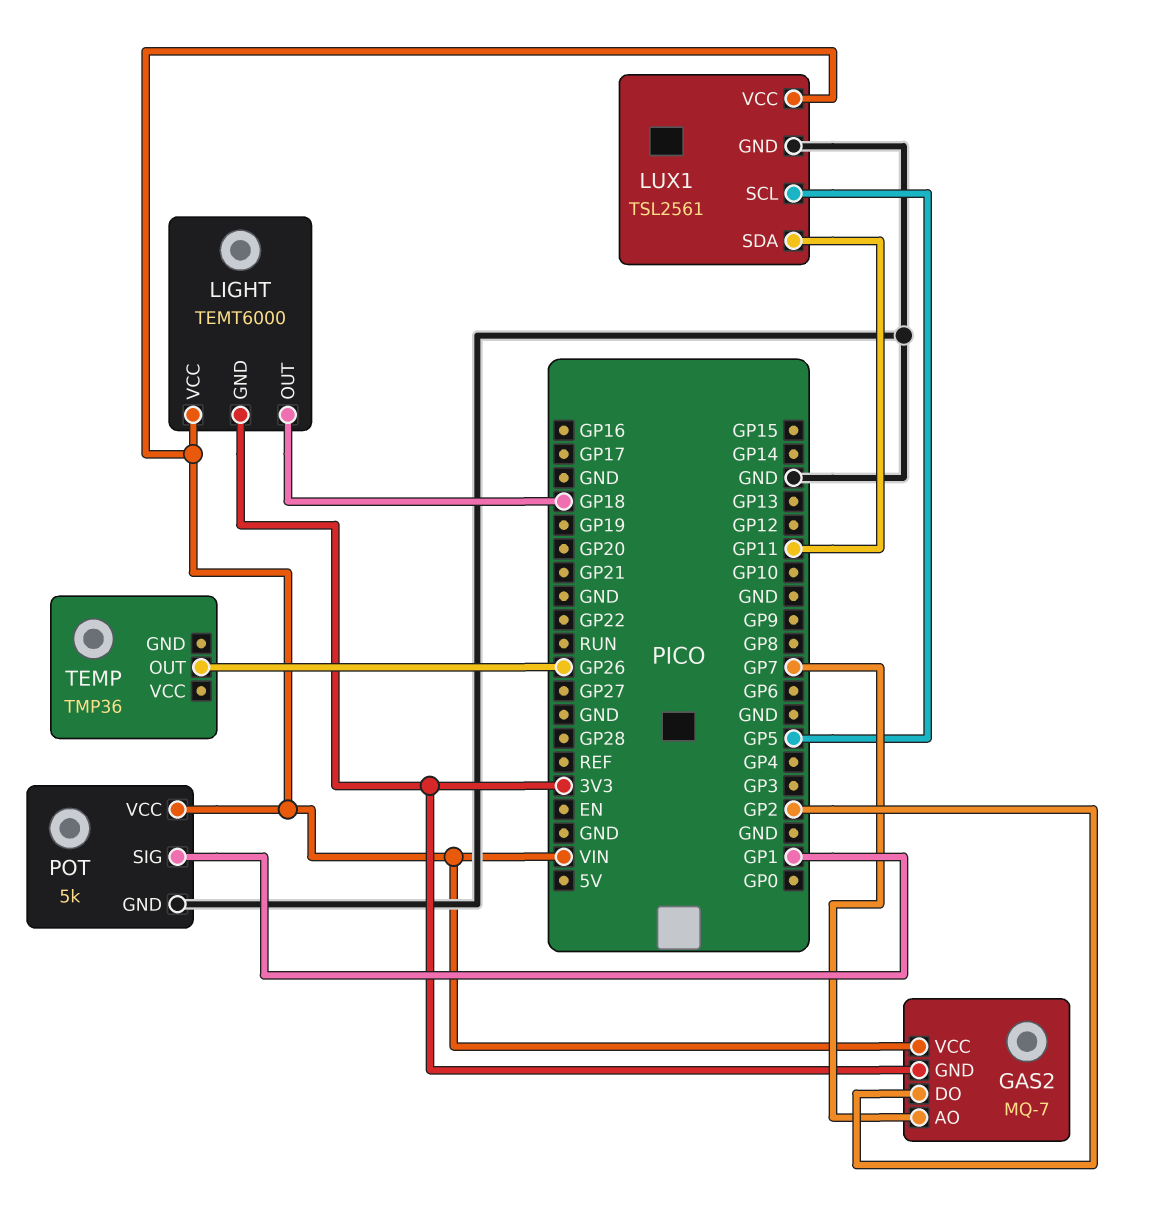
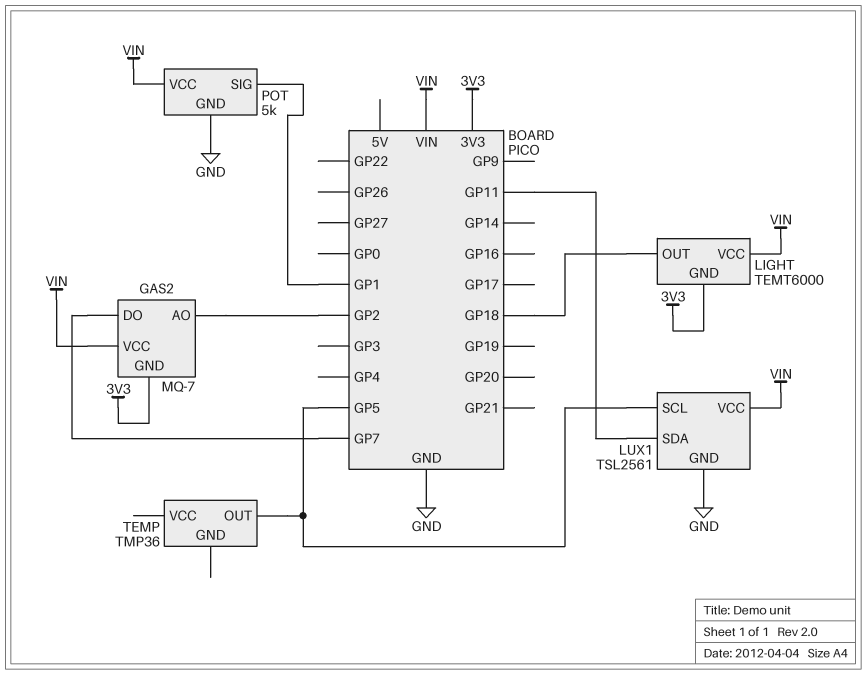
GAS2 pin AO: GP7 -> GP2
GAS2 pin DO: GP2 -> GP7
TEMP pin OUT: GP26 -> GP5

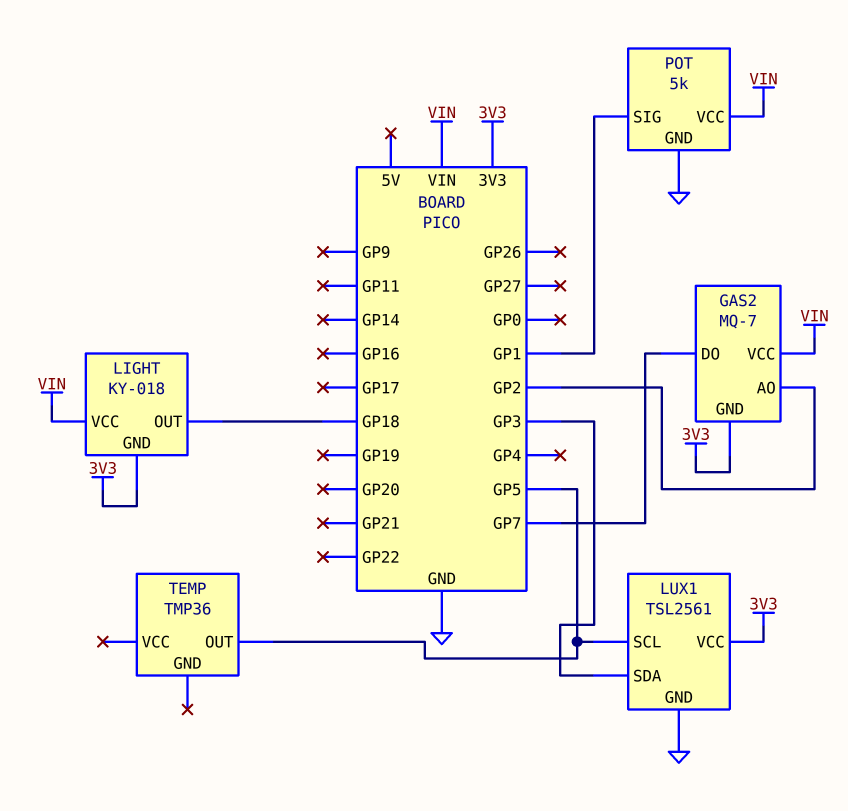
LIGHT: TEMT6000 -> KY-018
LUX1 pin SDA: GP11 -> GP3
LUX1 pin VCC: VIN -> 3V3

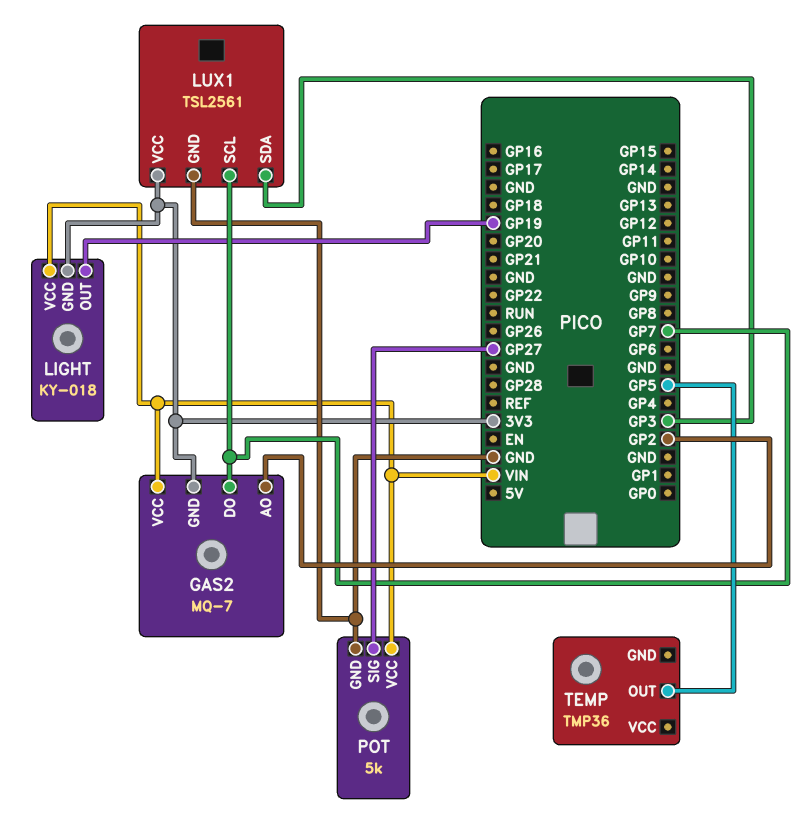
LIGHT pin OUT: GP18 -> GP19
LUX1 pin SCL: GP5 -> GP7
POT pin SIG: GP1 -> GP27

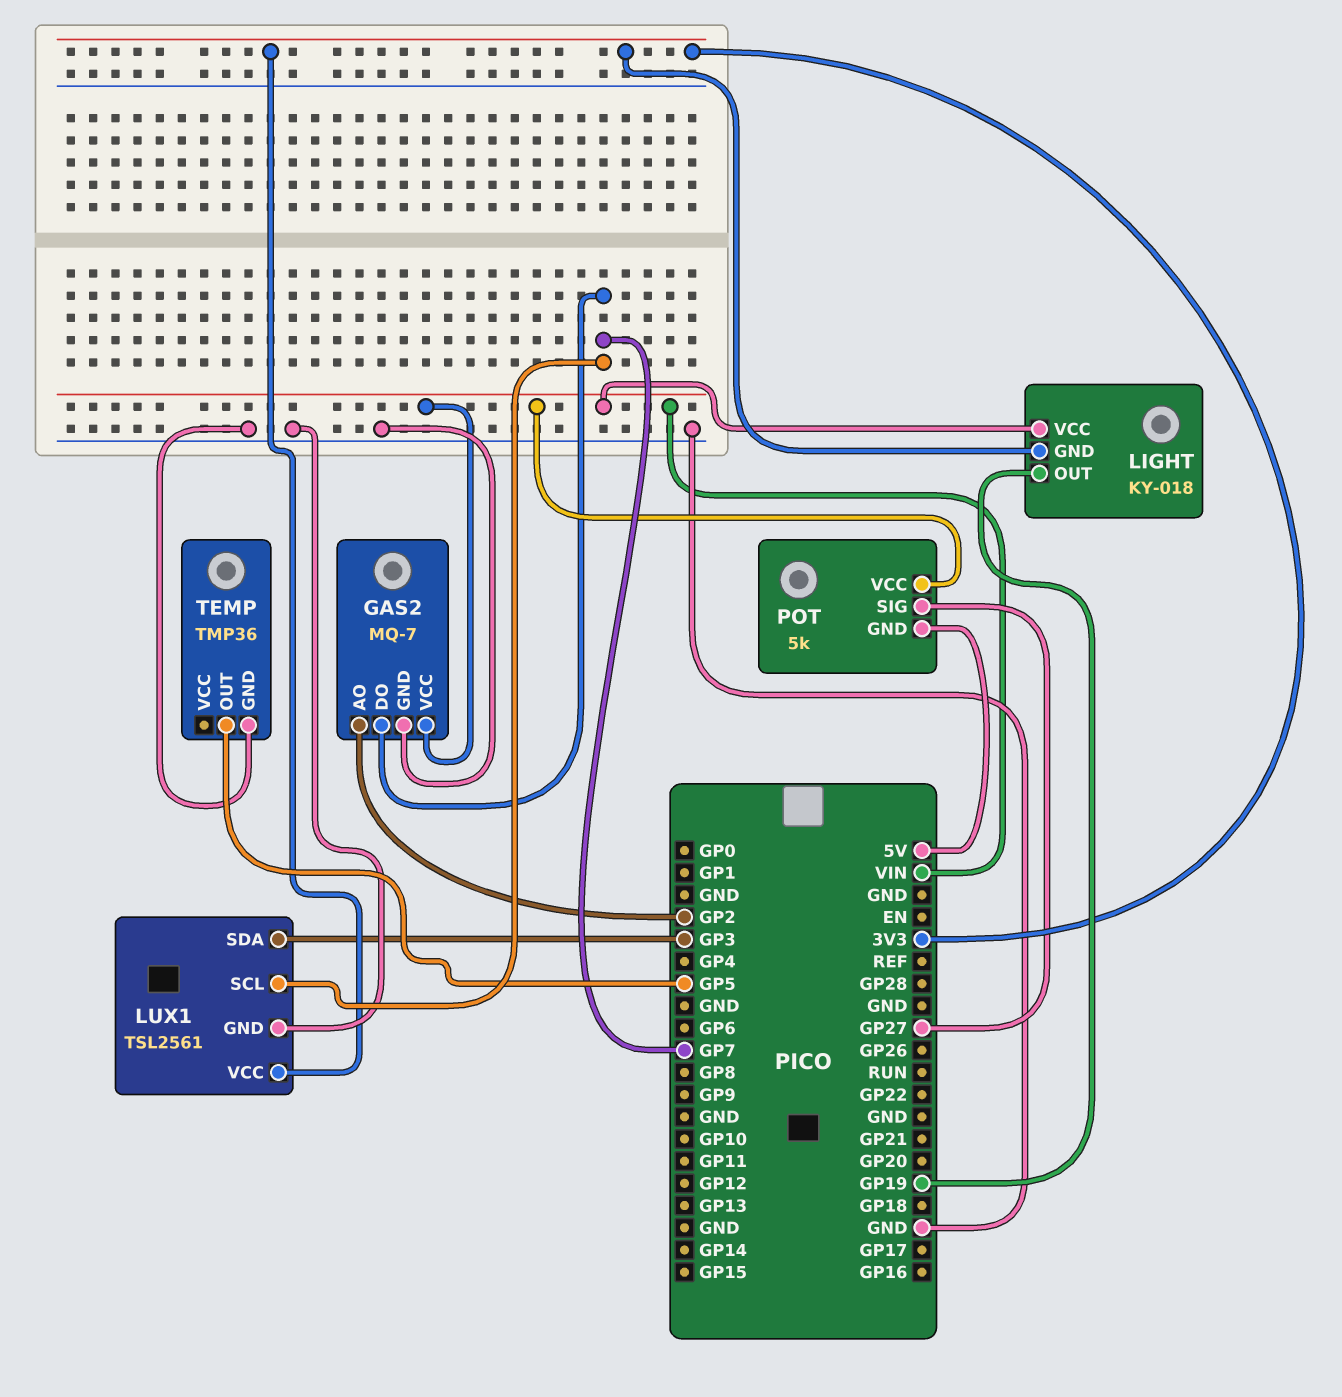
GAS2 pin GND: 3V3 -> GND
POT pin GND: GND -> 5V
TEMP pin GND: none -> GND

